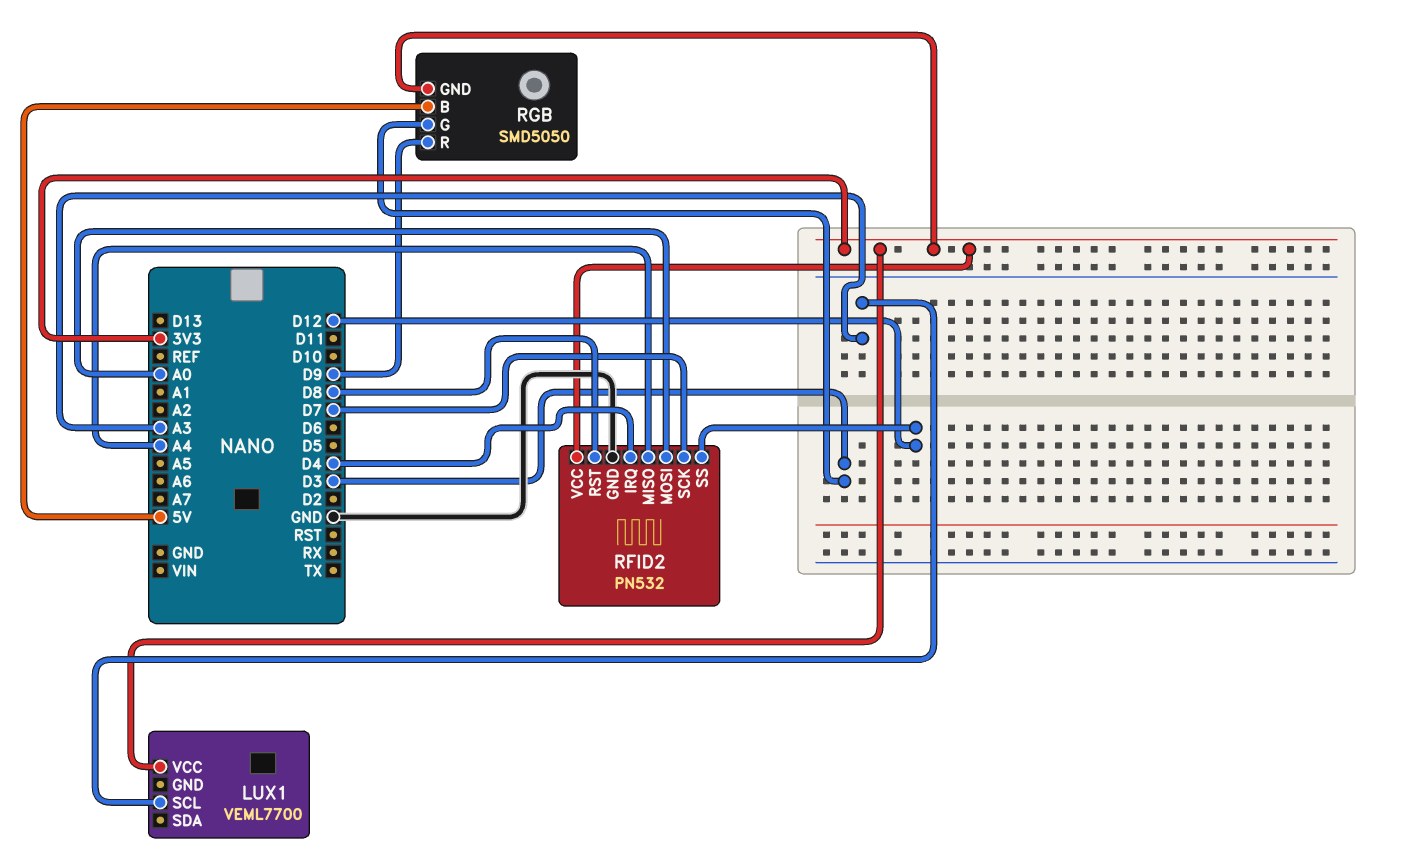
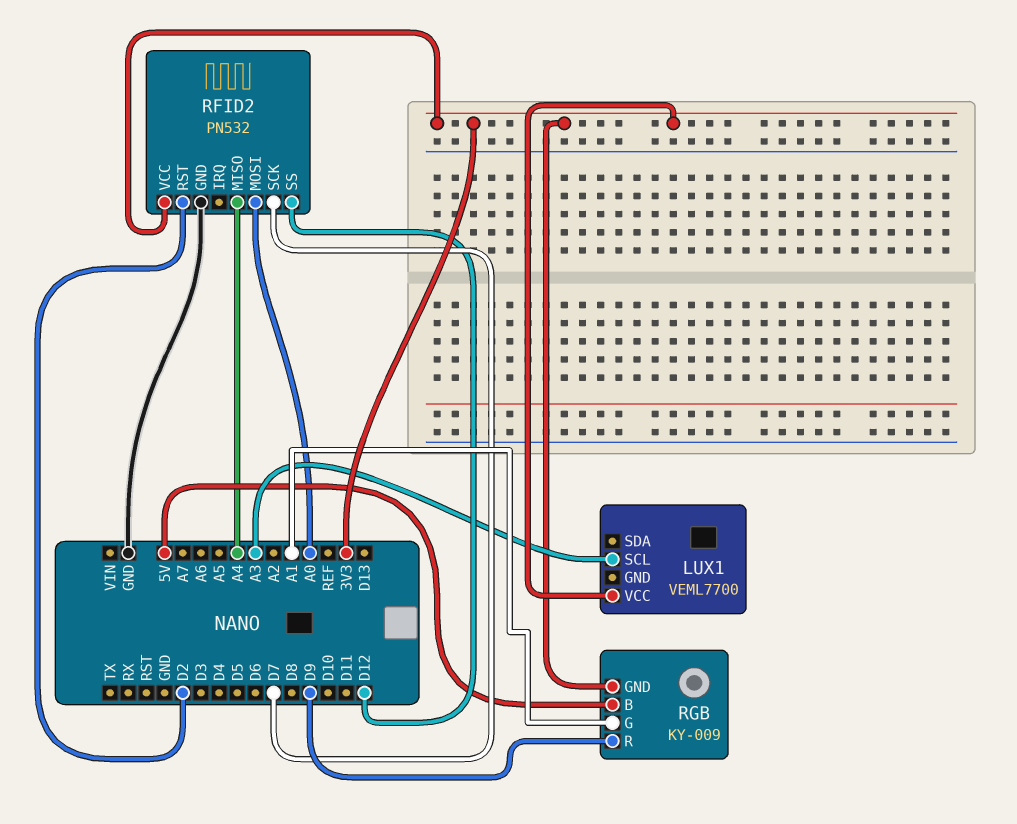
RFID2 pin IRQ: D4 -> none
RFID2 pin RST: D8 -> D2
RGB: SMD5050 -> KY-009
RGB pin G: D3 -> A1

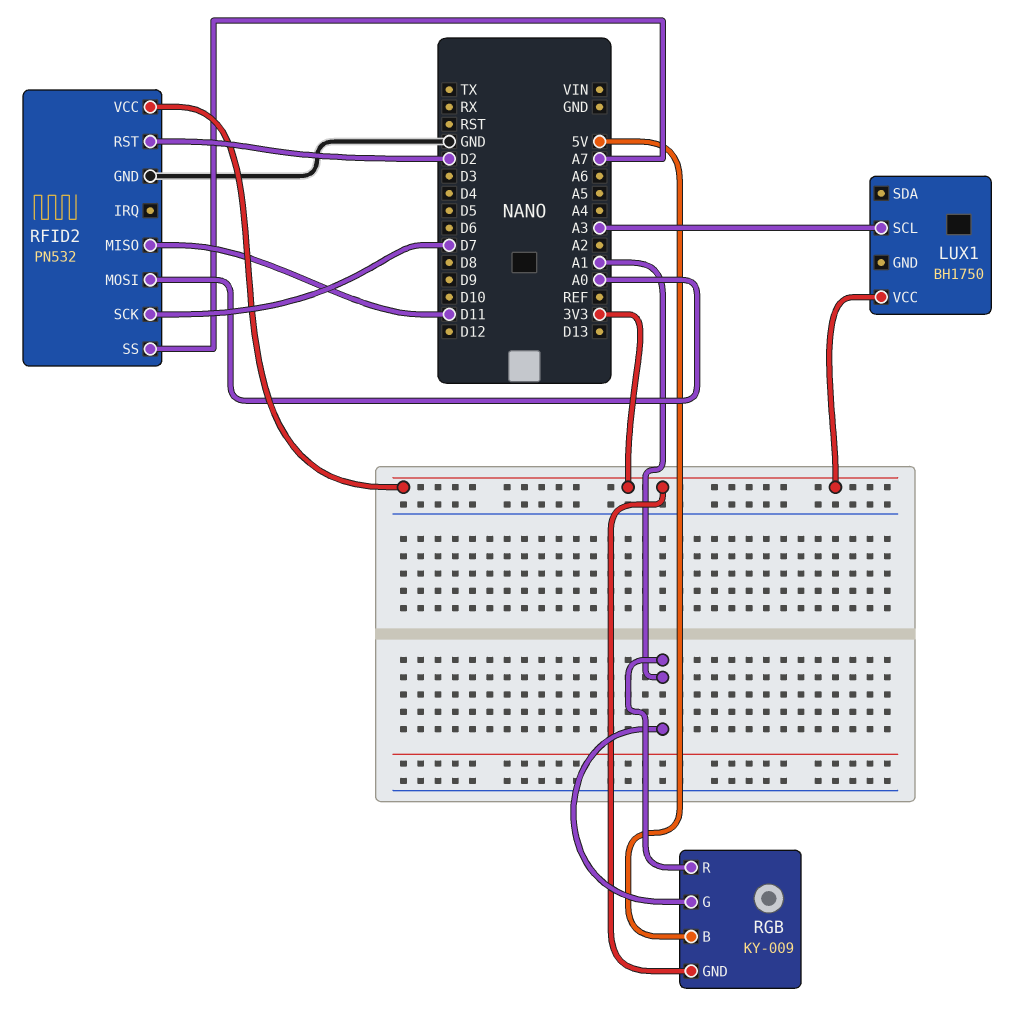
LUX1: VEML7700 -> BH1750
RFID2 pin MISO: A4 -> D11
RFID2 pin SS: D12 -> A7
RGB pin R: D9 -> A1

